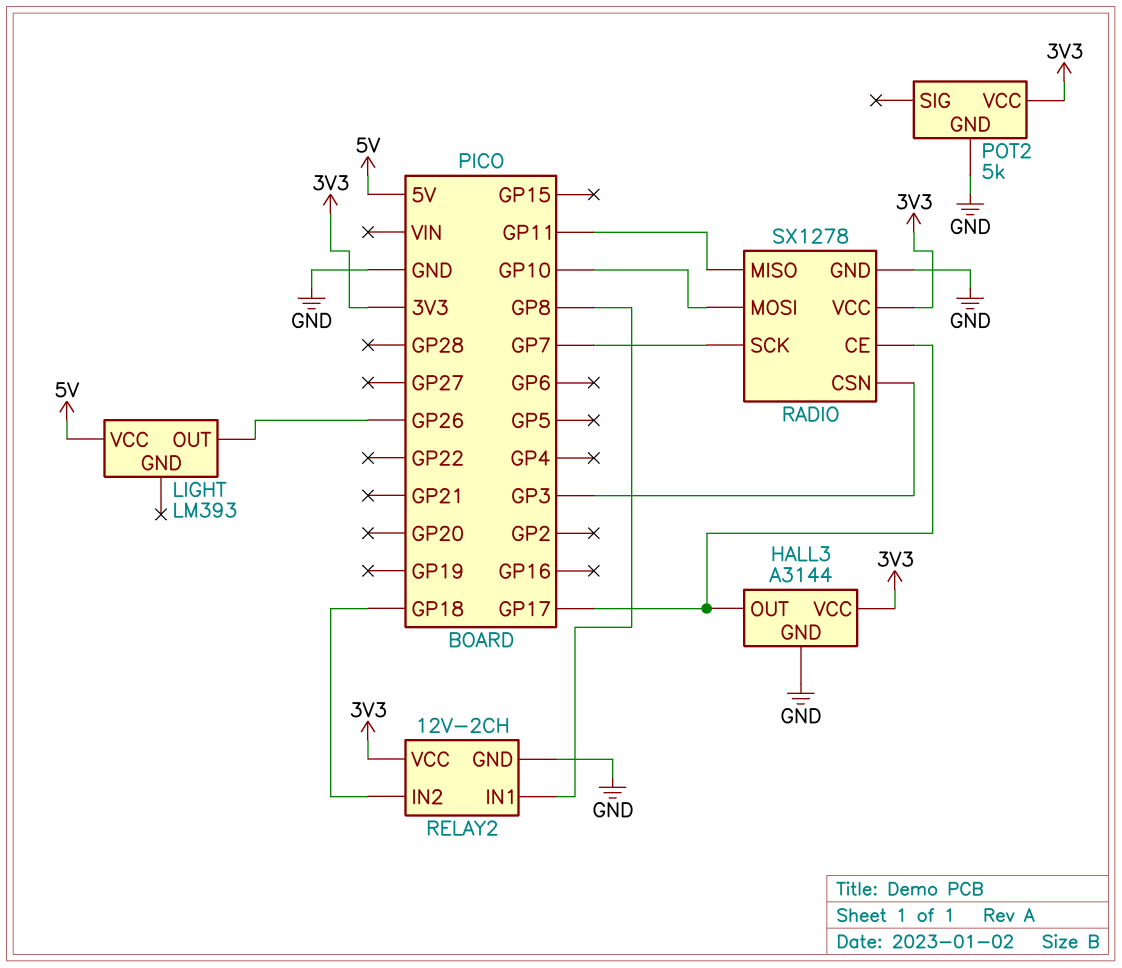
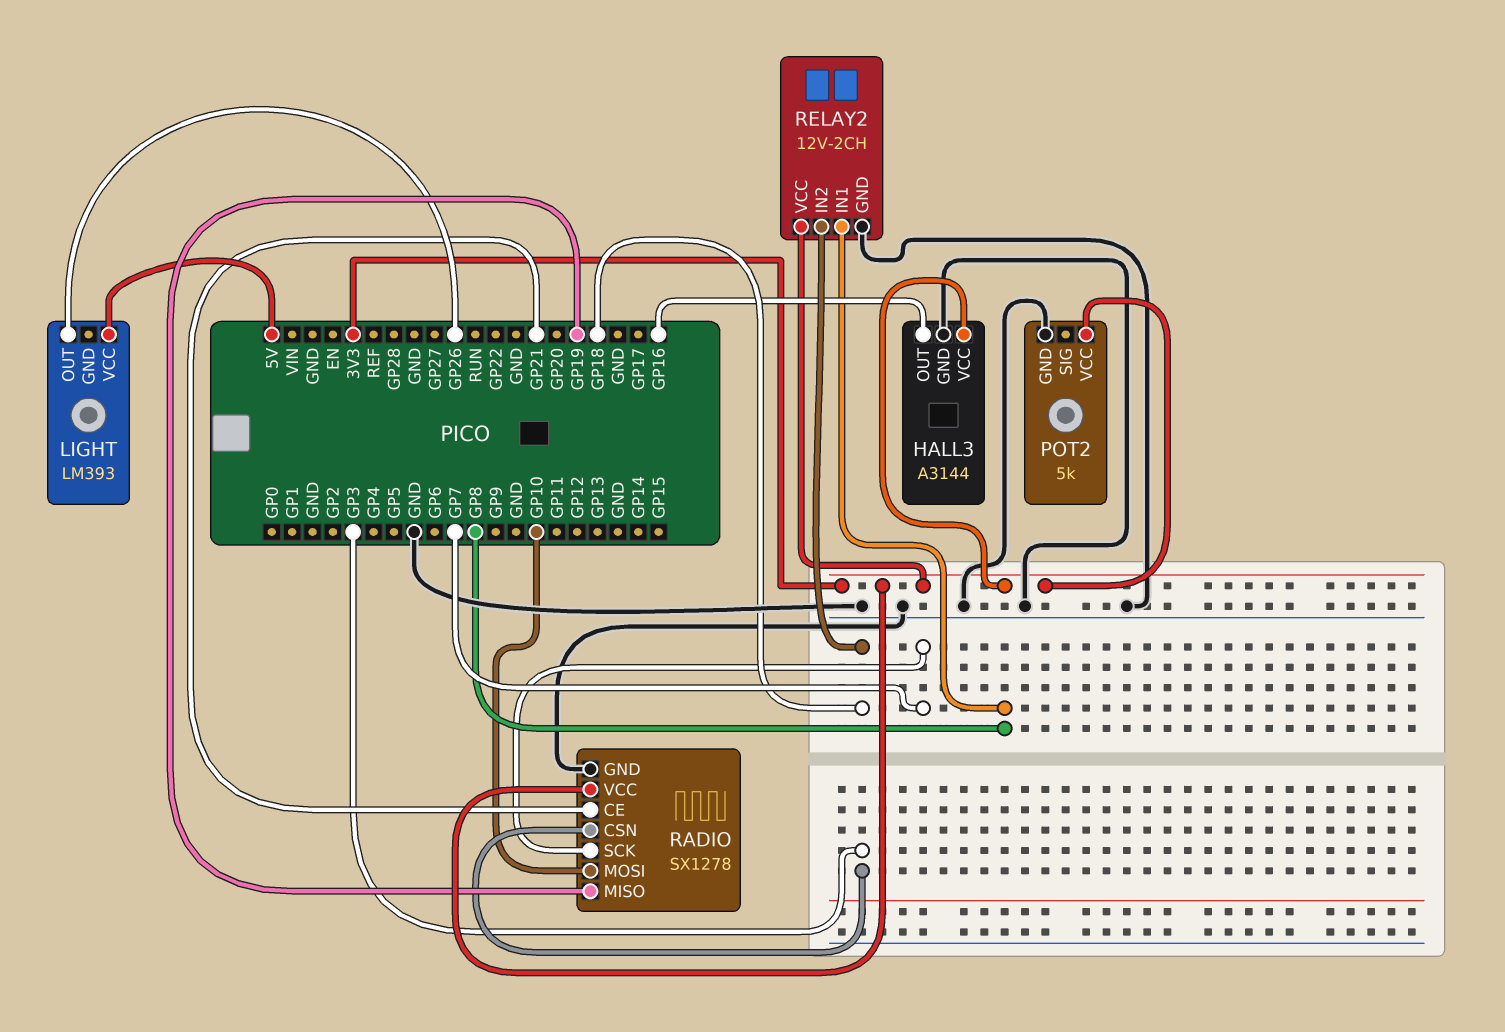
HALL3 pin OUT: GP17 -> GP16
RADIO pin CE: GP17 -> GP21
RADIO pin MISO: GP11 -> GP19

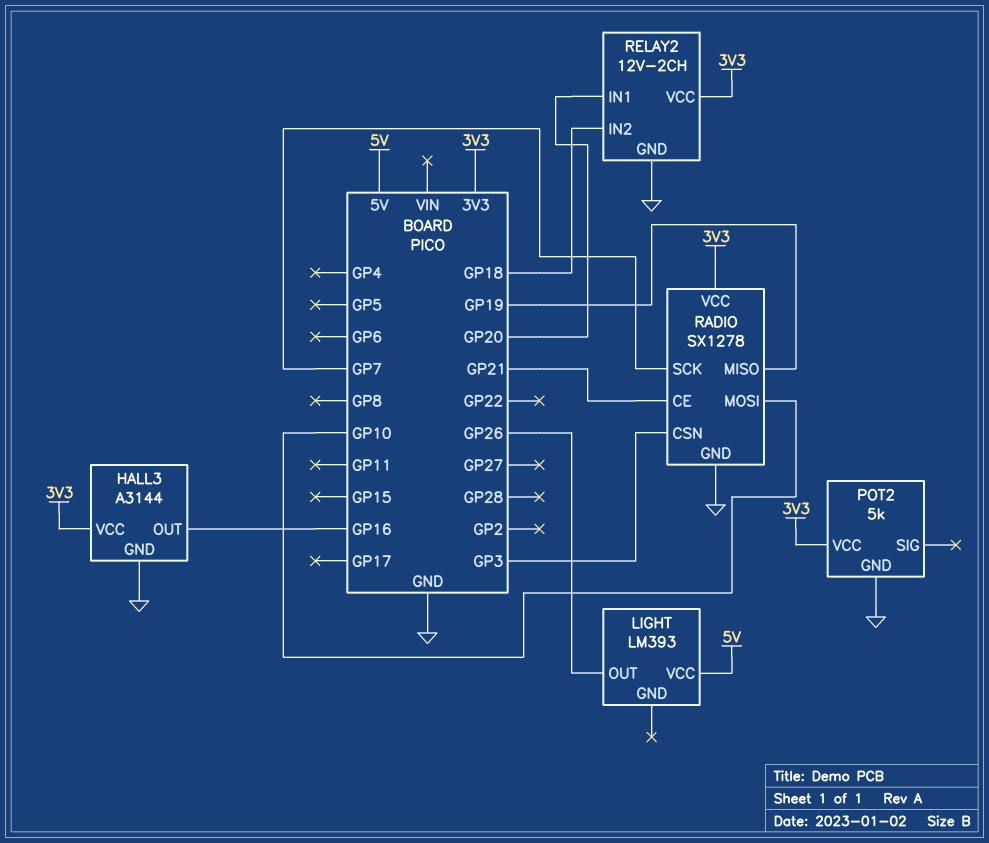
RELAY2 pin IN1: GP8 -> GP20

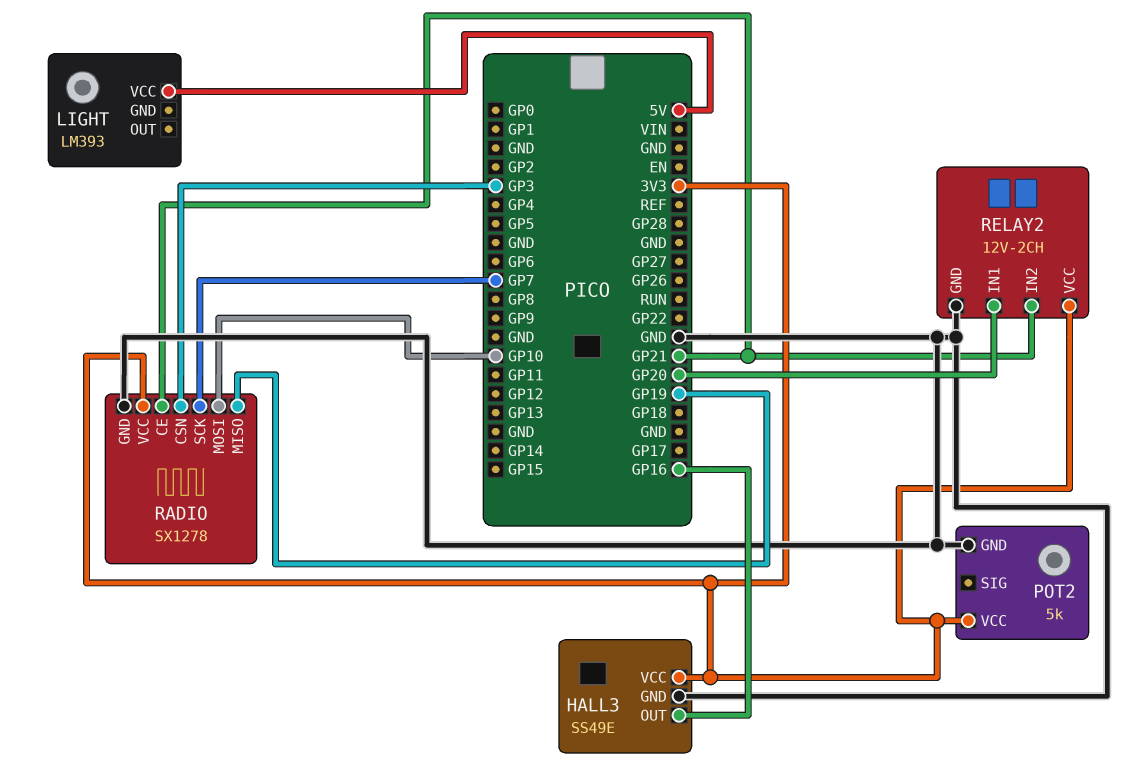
HALL3: A3144 -> SS49E
LIGHT pin OUT: GP26 -> none
RELAY2 pin IN2: GP18 -> GP21

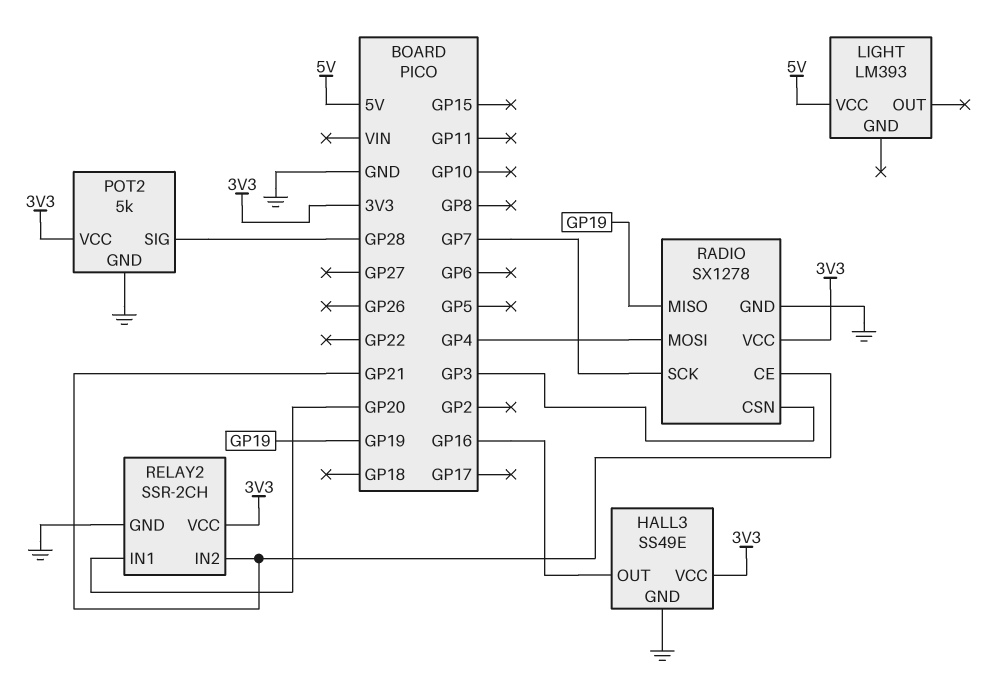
POT2 pin SIG: none -> GP28
RADIO pin MOSI: GP10 -> GP4
RELAY2: 12V-2CH -> SSR-2CH

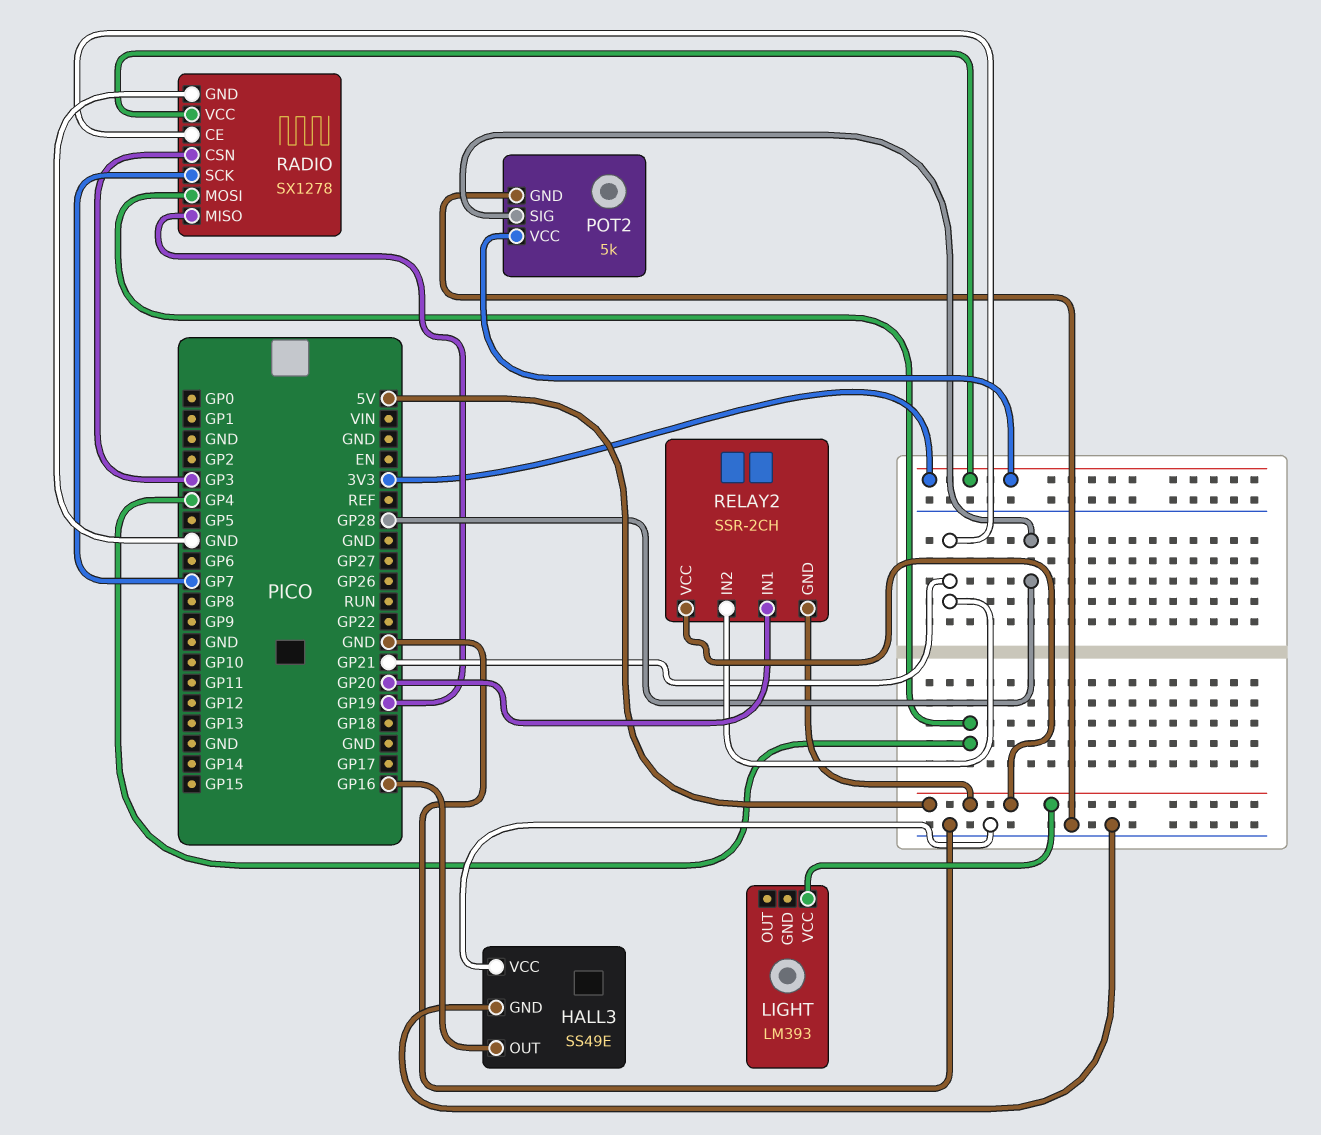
HALL3 pin VCC: 3V3 -> GND
RELAY2 pin GND: GND -> 5V
RELAY2 pin VCC: 3V3 -> 5V

